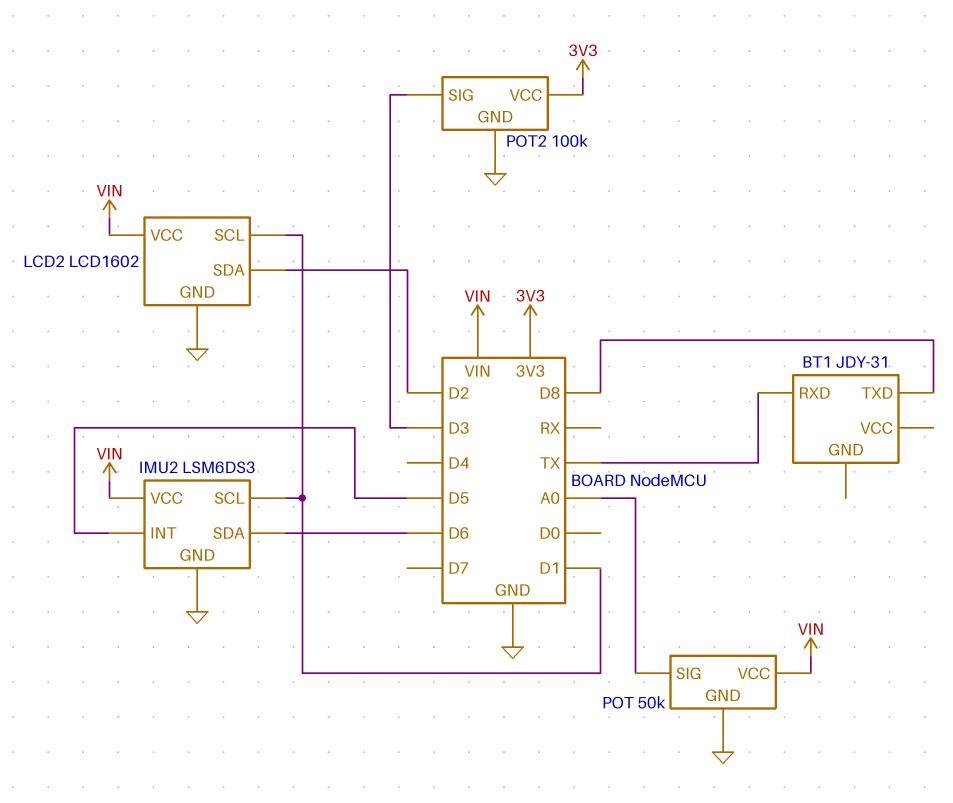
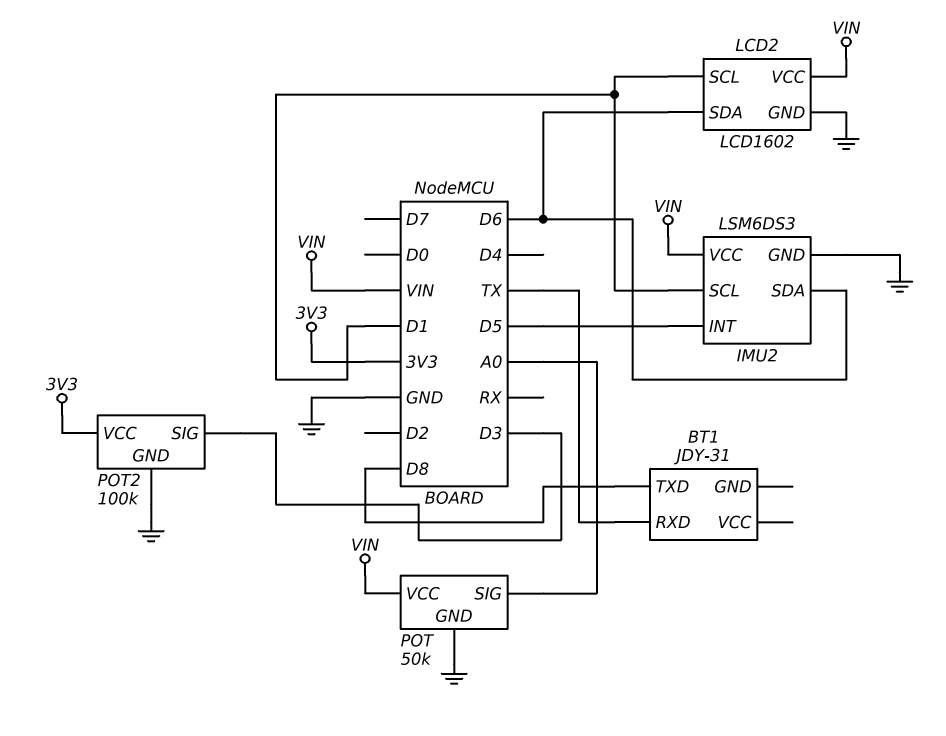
LCD2 pin SDA: D2 -> D6

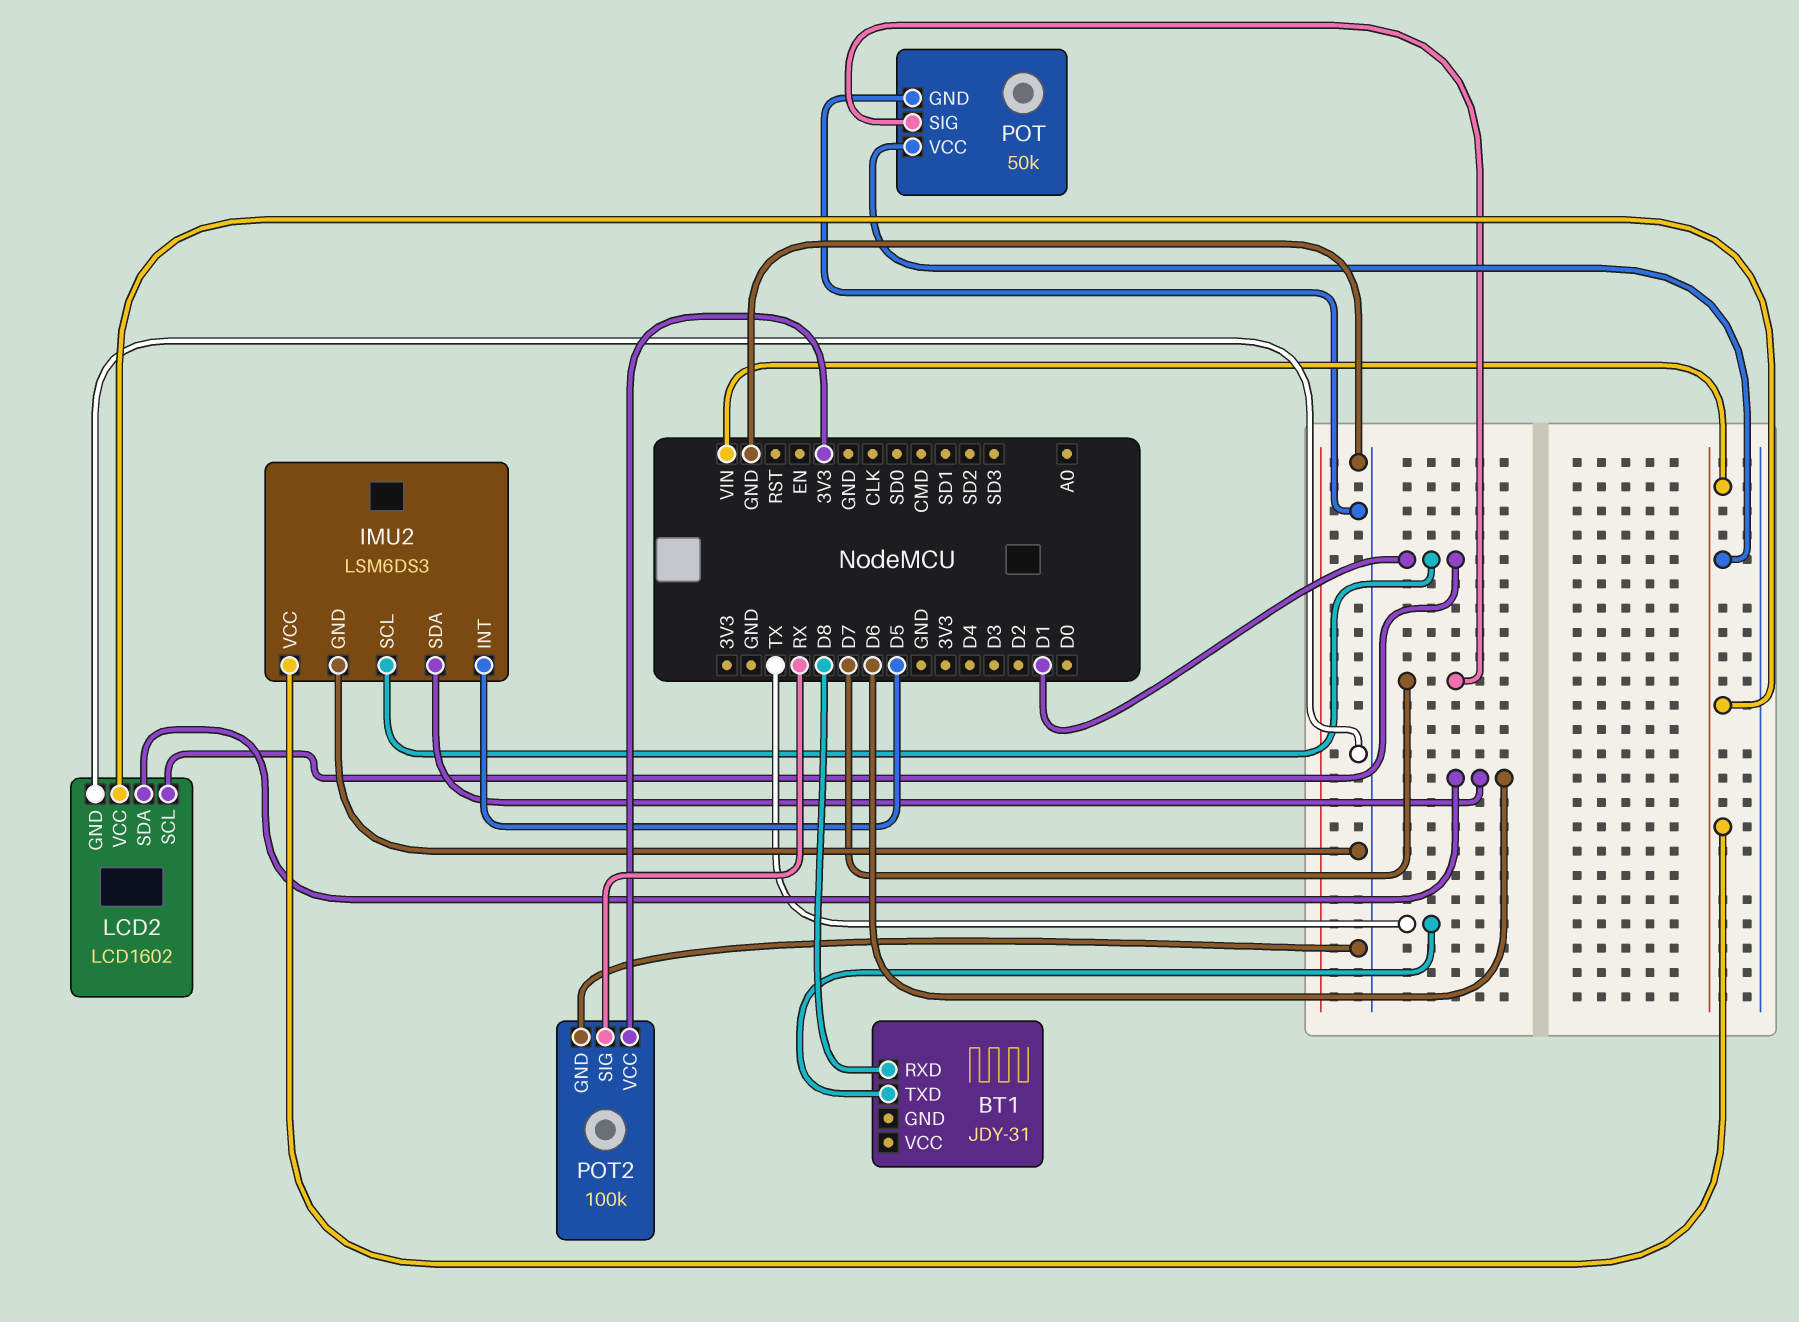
BT1 pin RXD: TX -> D8
BT1 pin TXD: D8 -> TX
POT pin SIG: A0 -> D7
POT2 pin SIG: D3 -> RX

